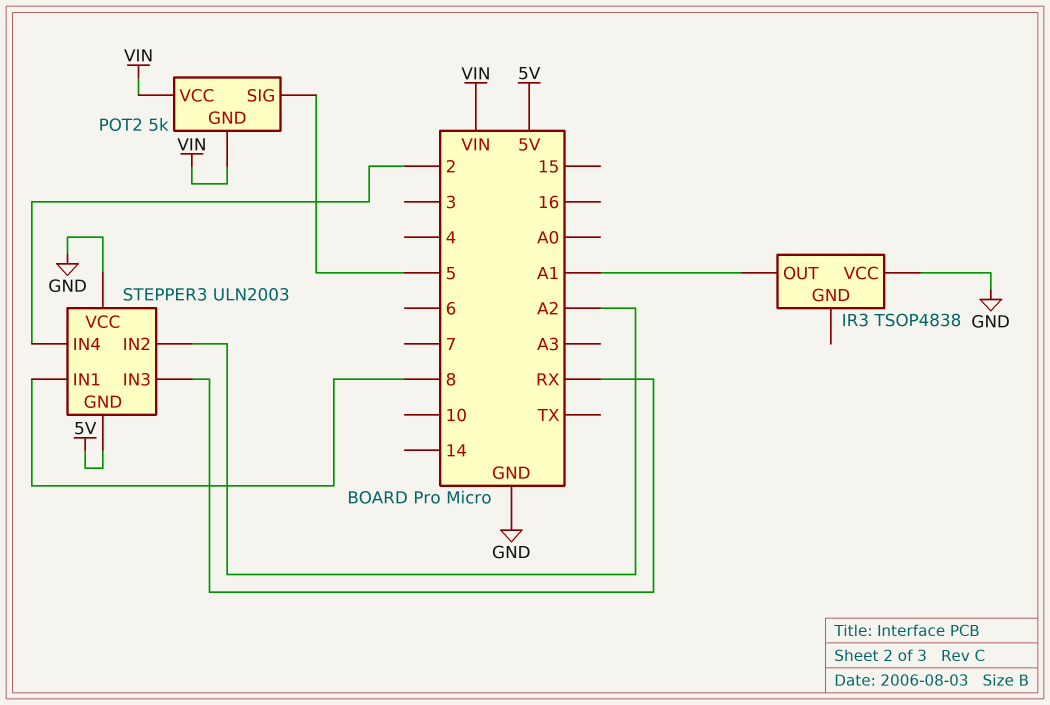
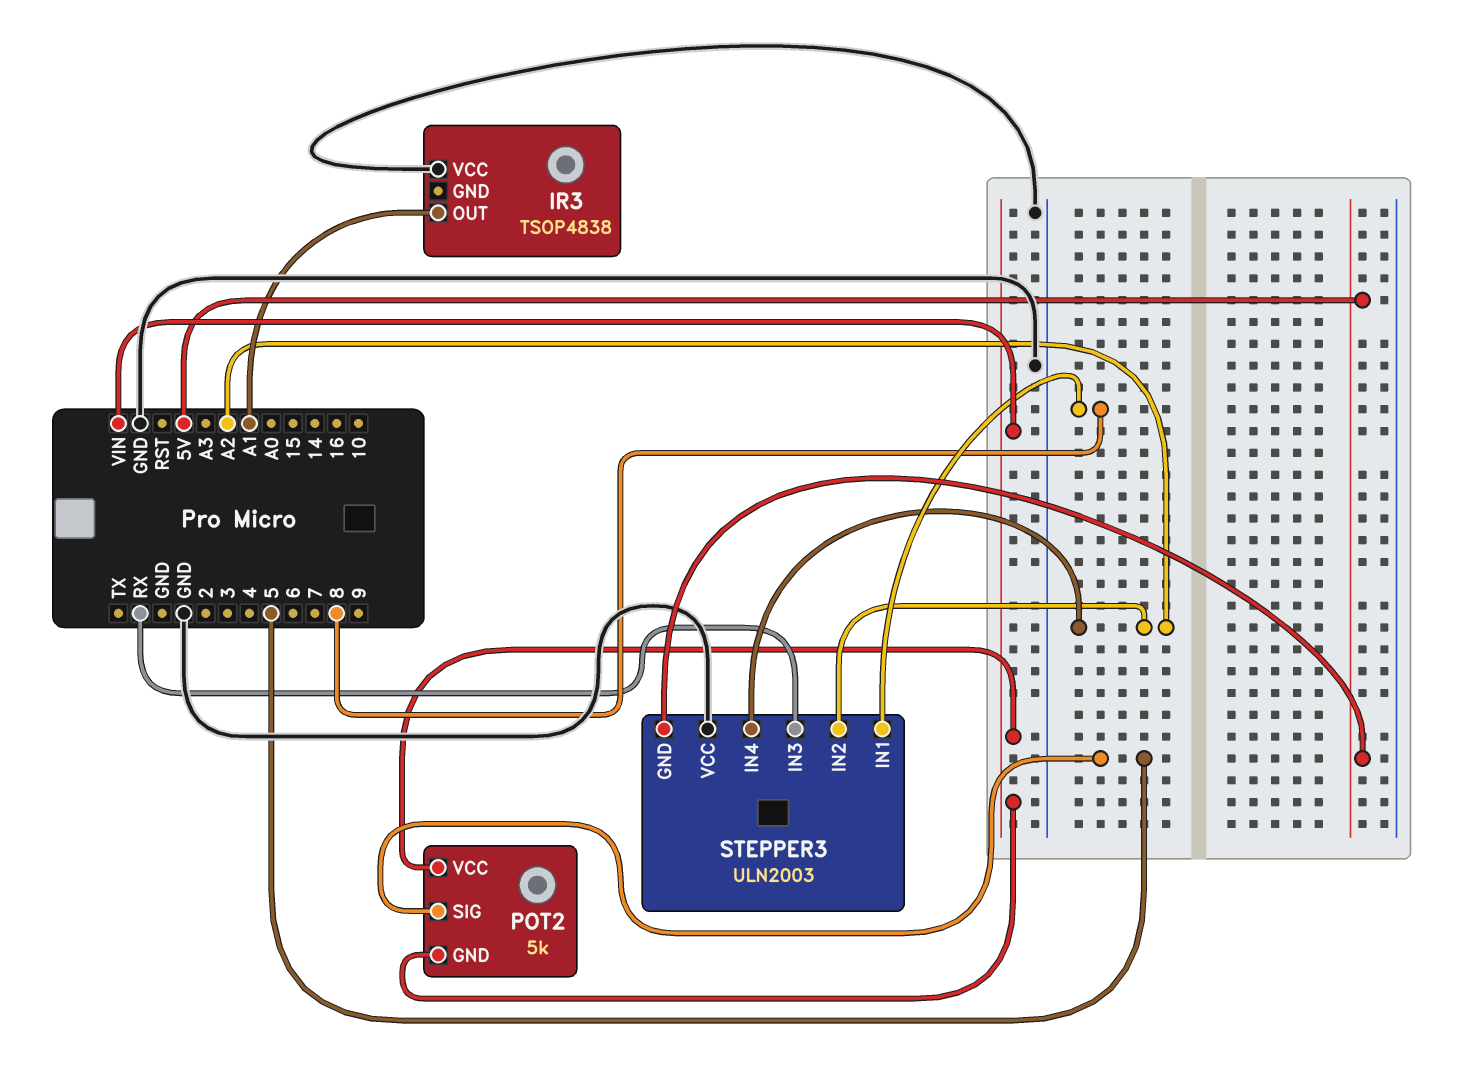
STEPPER3 pin IN4: 2 -> A2

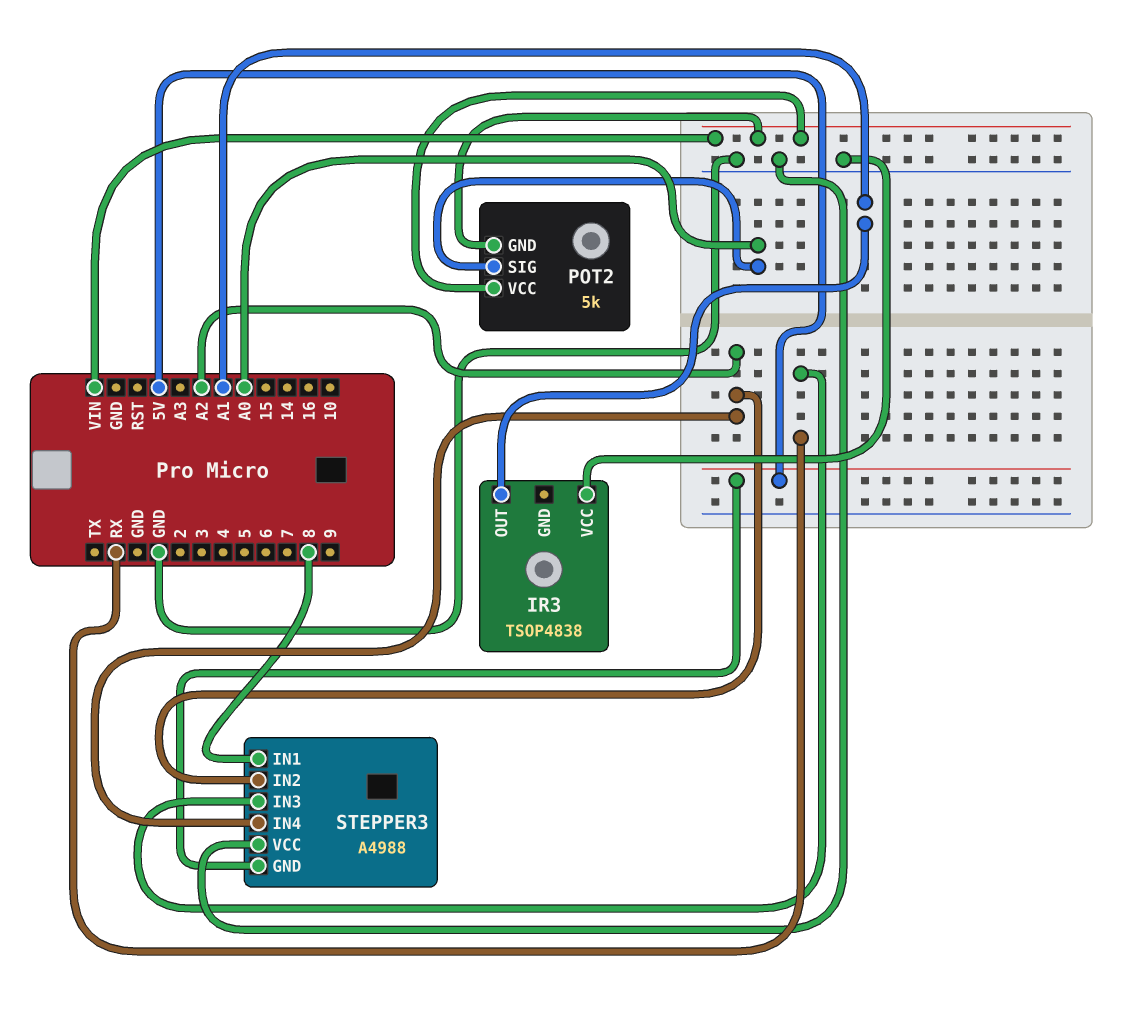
POT2 pin SIG: 5 -> A0
STEPPER3: ULN2003 -> A4988

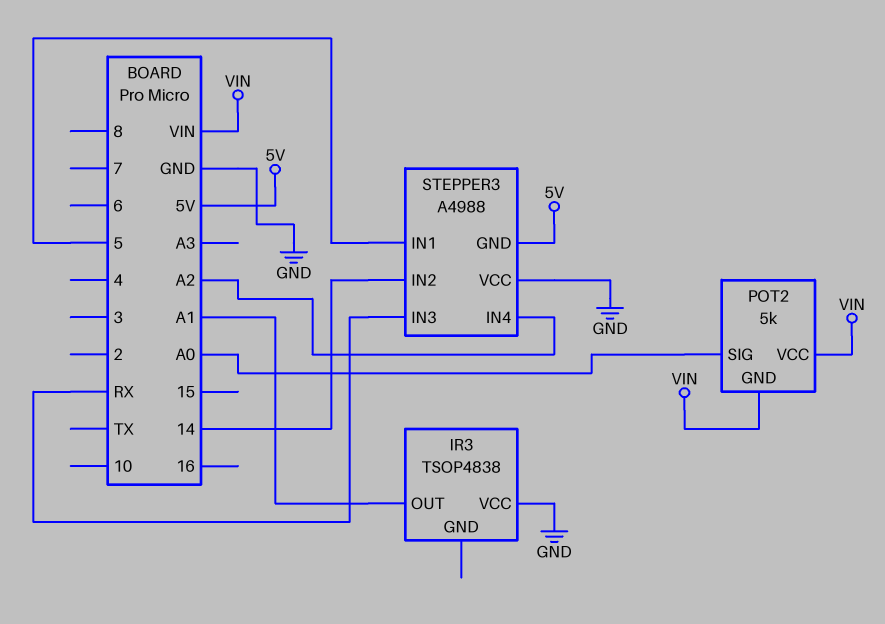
STEPPER3 pin IN1: 8 -> 5
STEPPER3 pin IN2: A2 -> 14

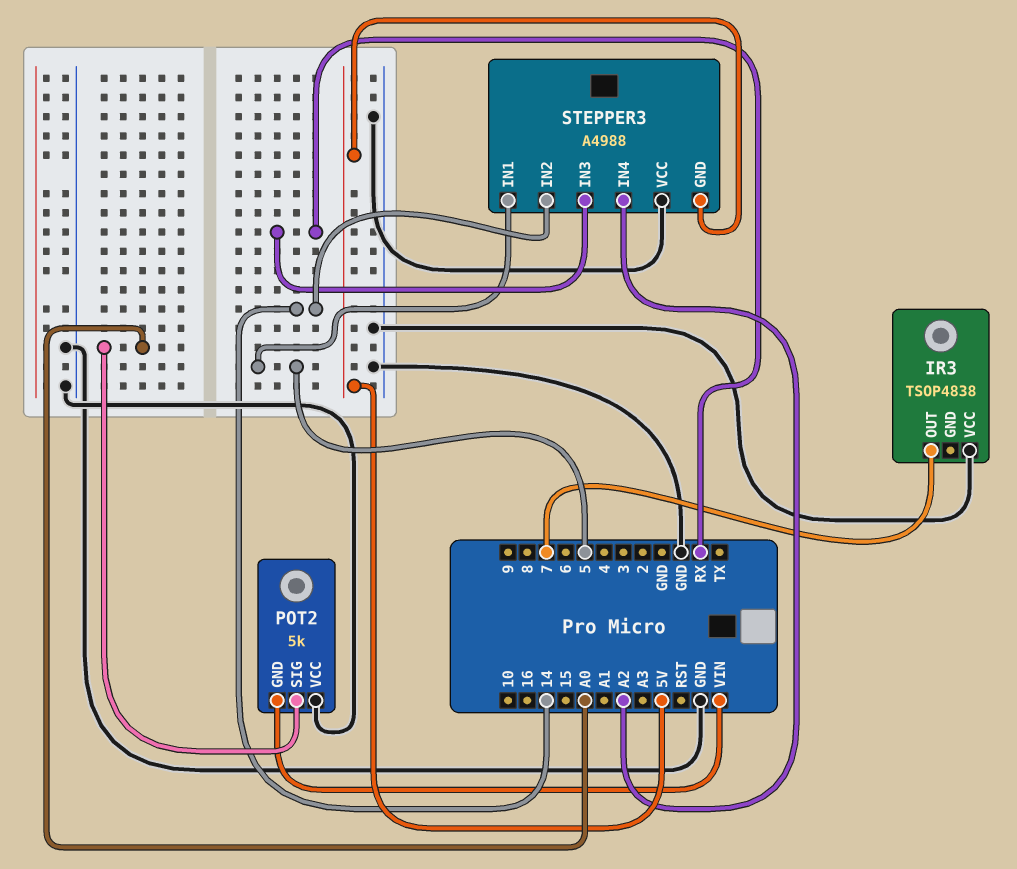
IR3 pin OUT: A1 -> 7
POT2 pin VCC: VIN -> GND

